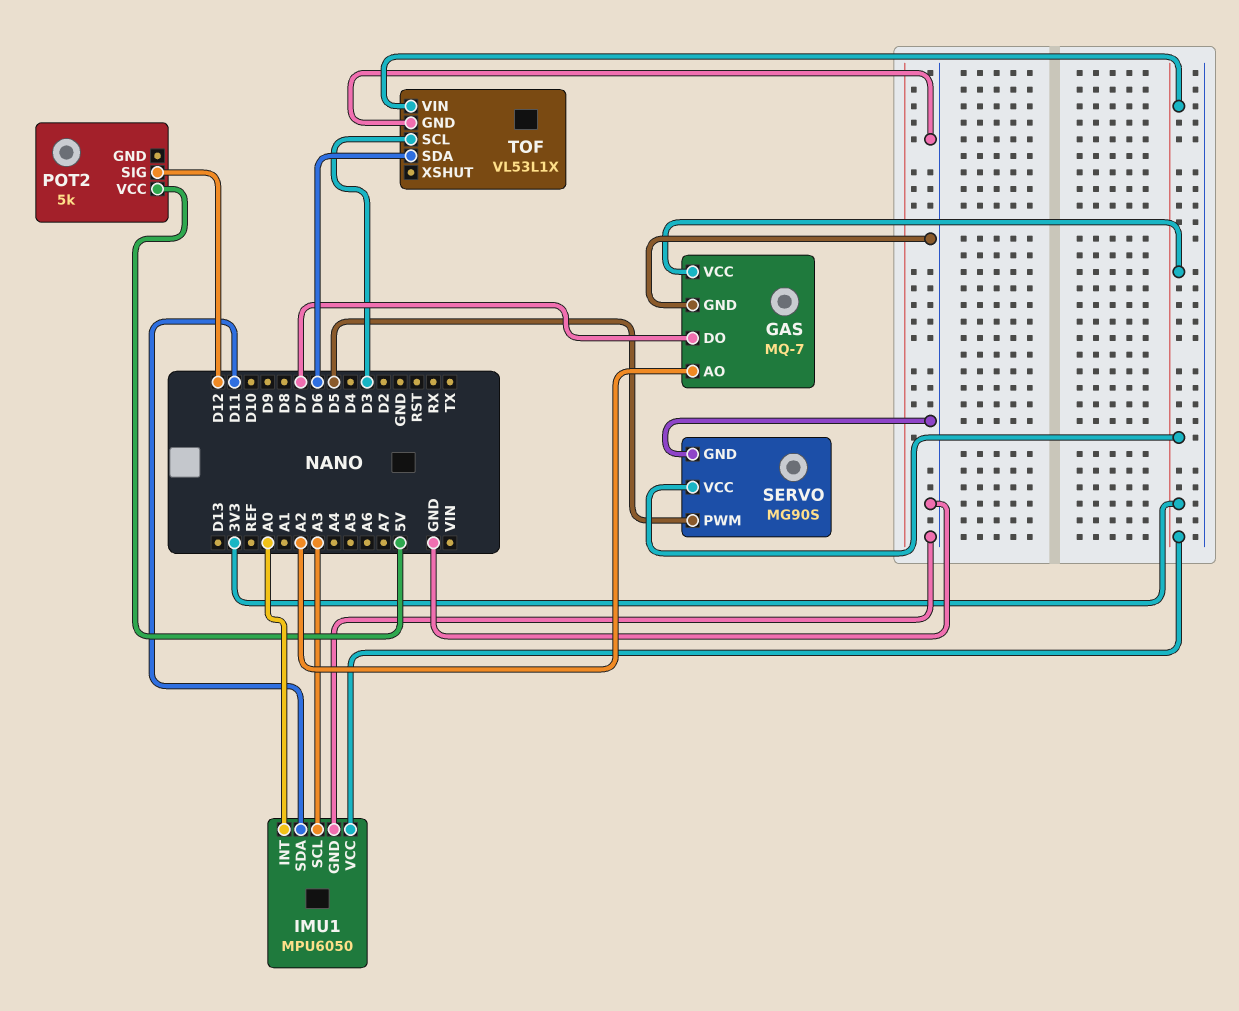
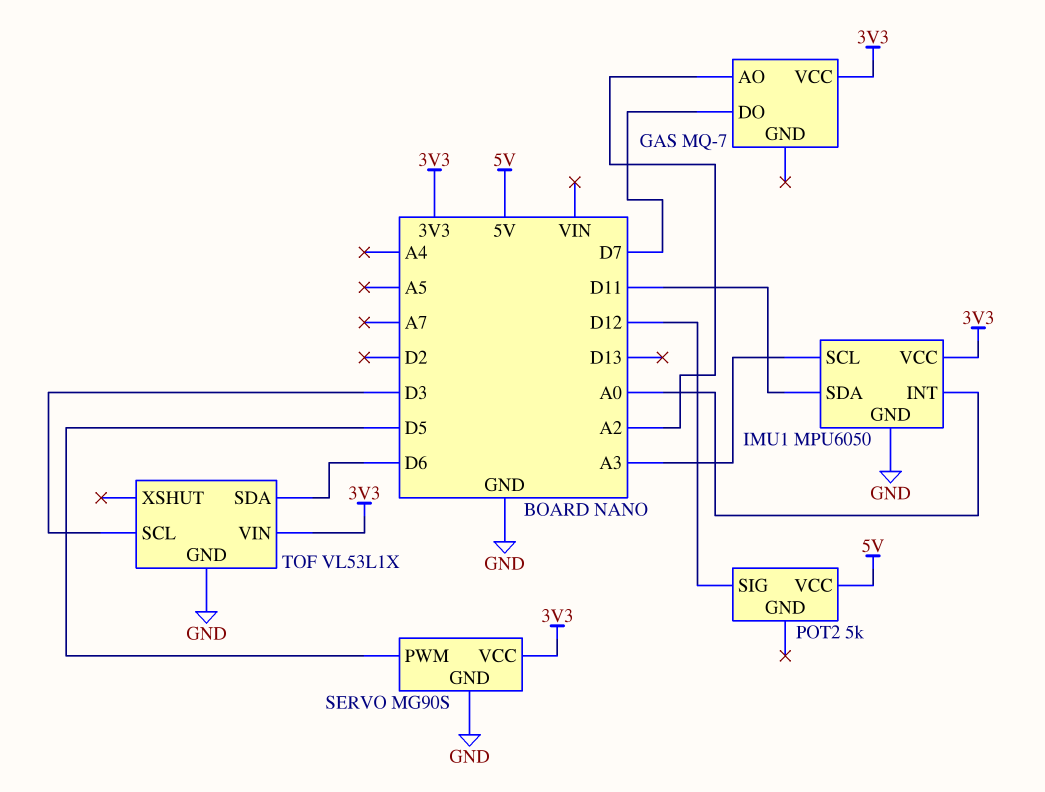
GAS pin GND: GND -> none

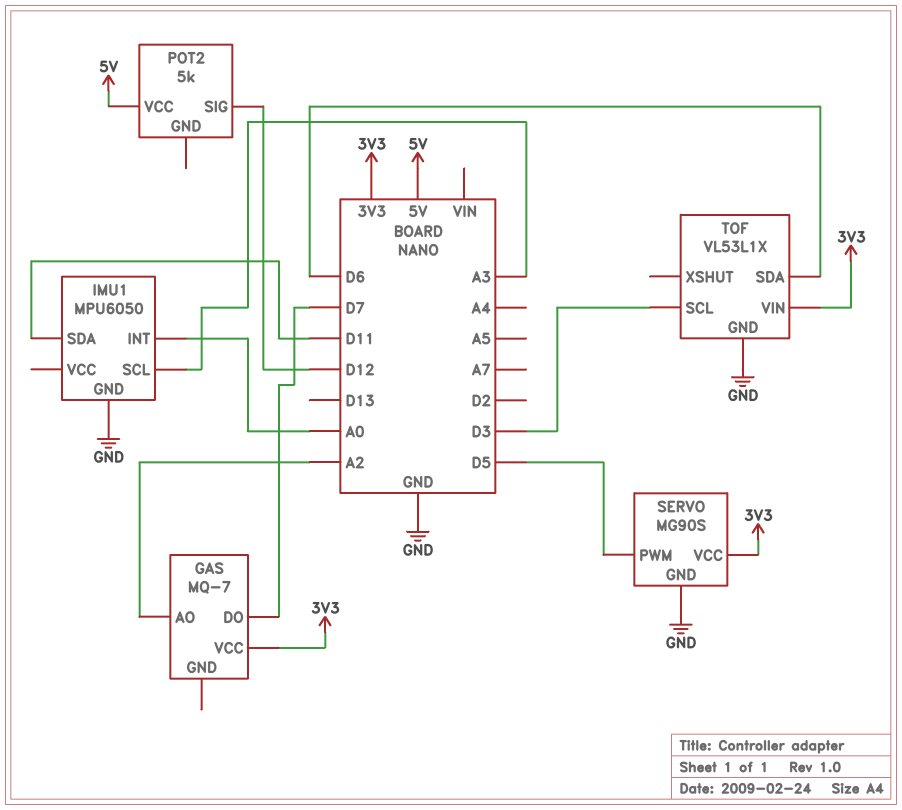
IMU1 pin VCC: 3V3 -> none

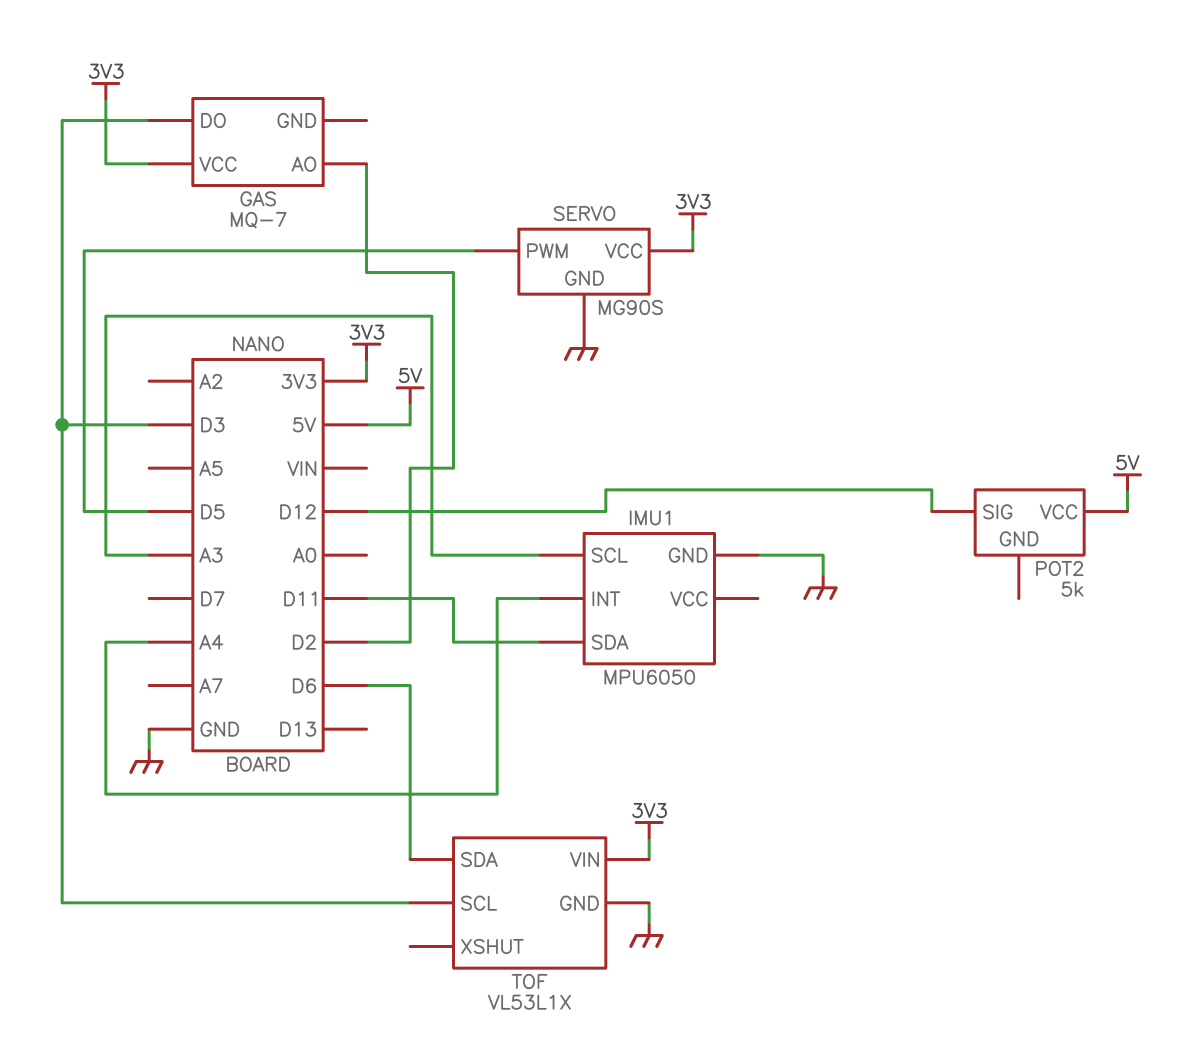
GAS pin AO: A2 -> D2
GAS pin DO: D7 -> D3
IMU1 pin INT: A0 -> A4

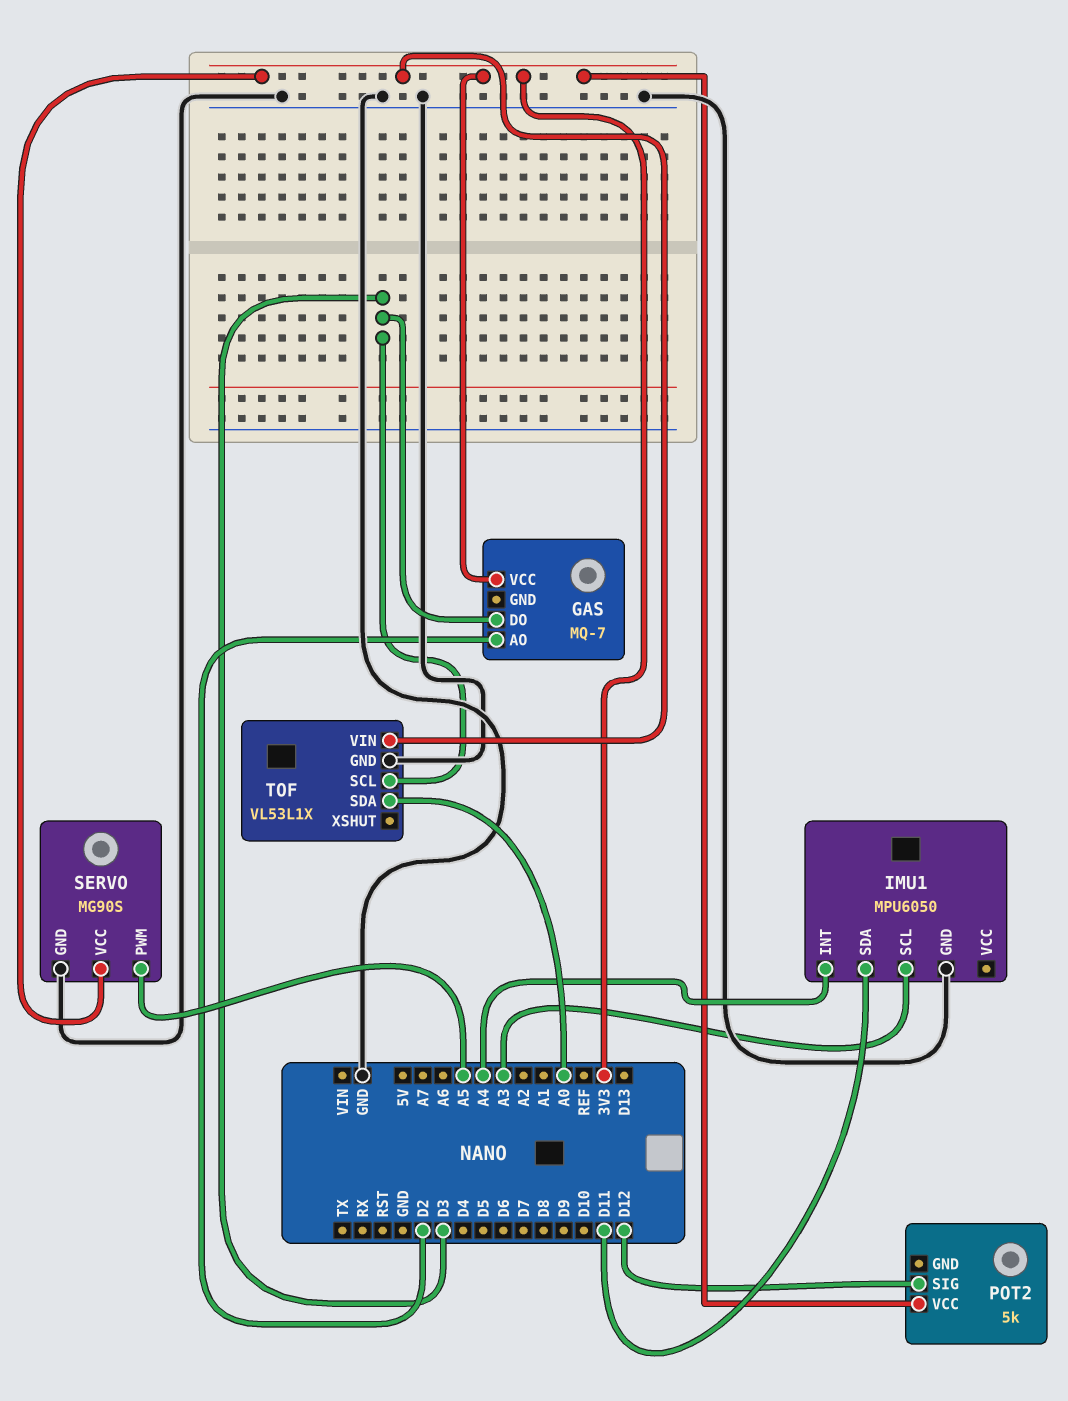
POT2 pin VCC: 5V -> 3V3
SERVO pin PWM: D5 -> A5
TOF pin SDA: D6 -> A0

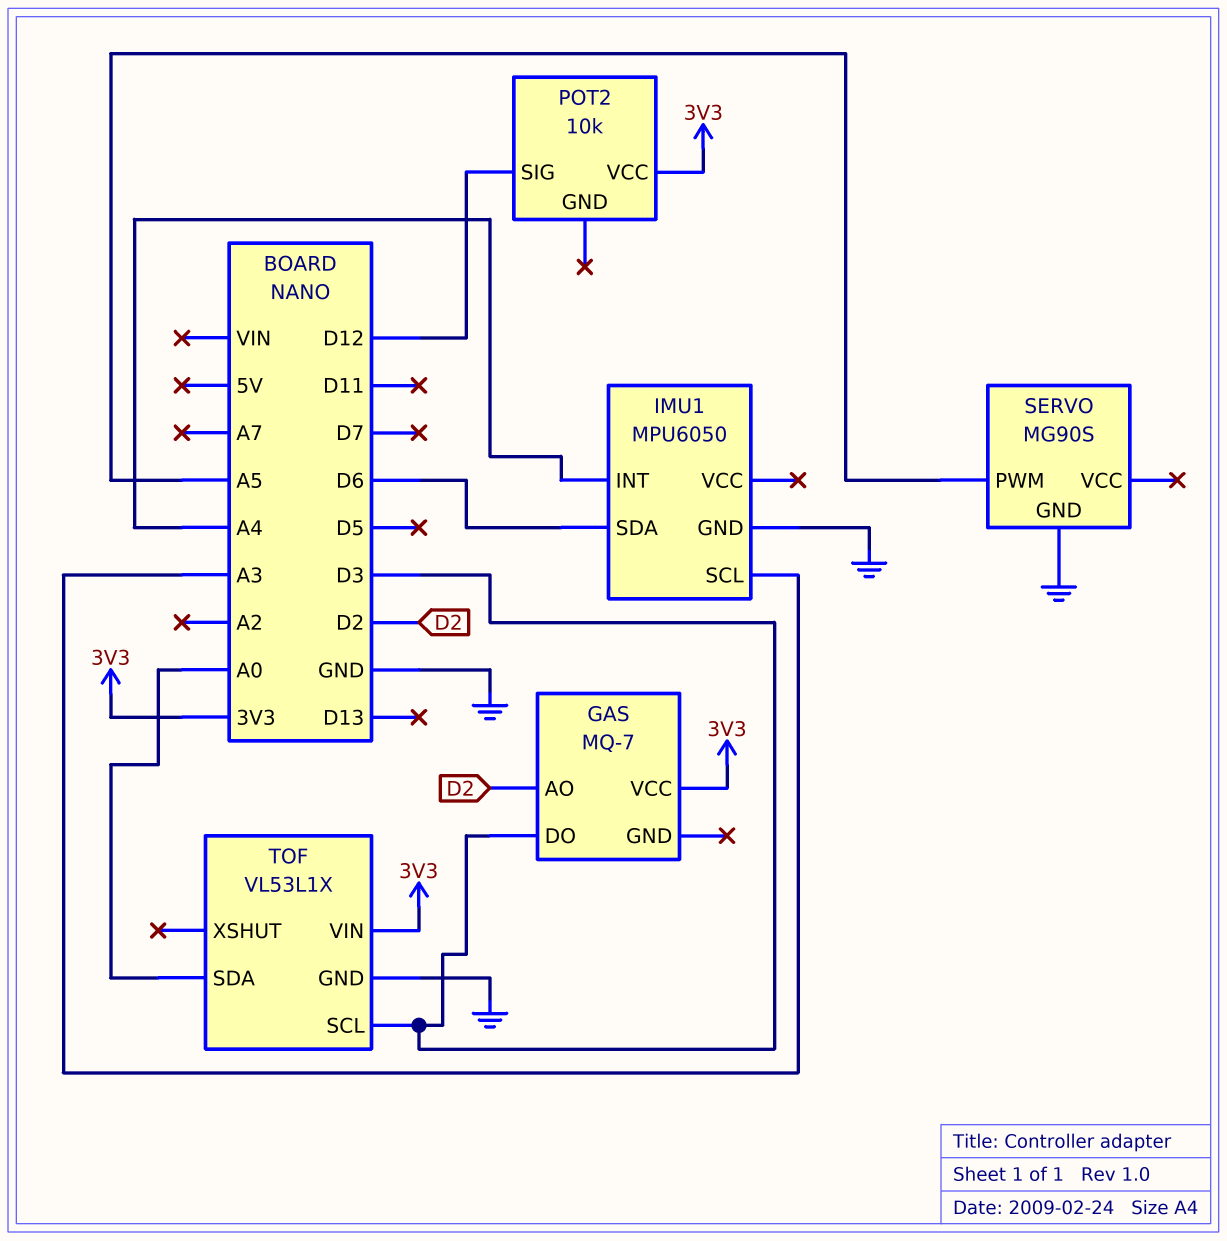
IMU1 pin SDA: D11 -> D6
POT2: 5k -> 10k
SERVO pin VCC: 3V3 -> none

